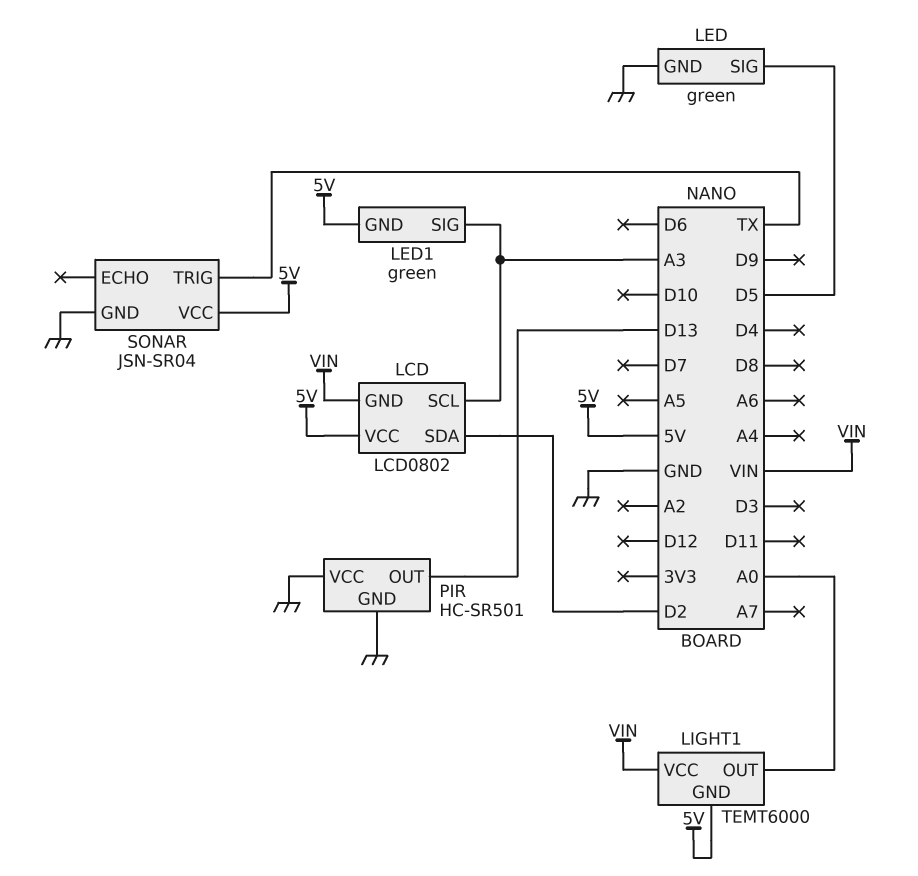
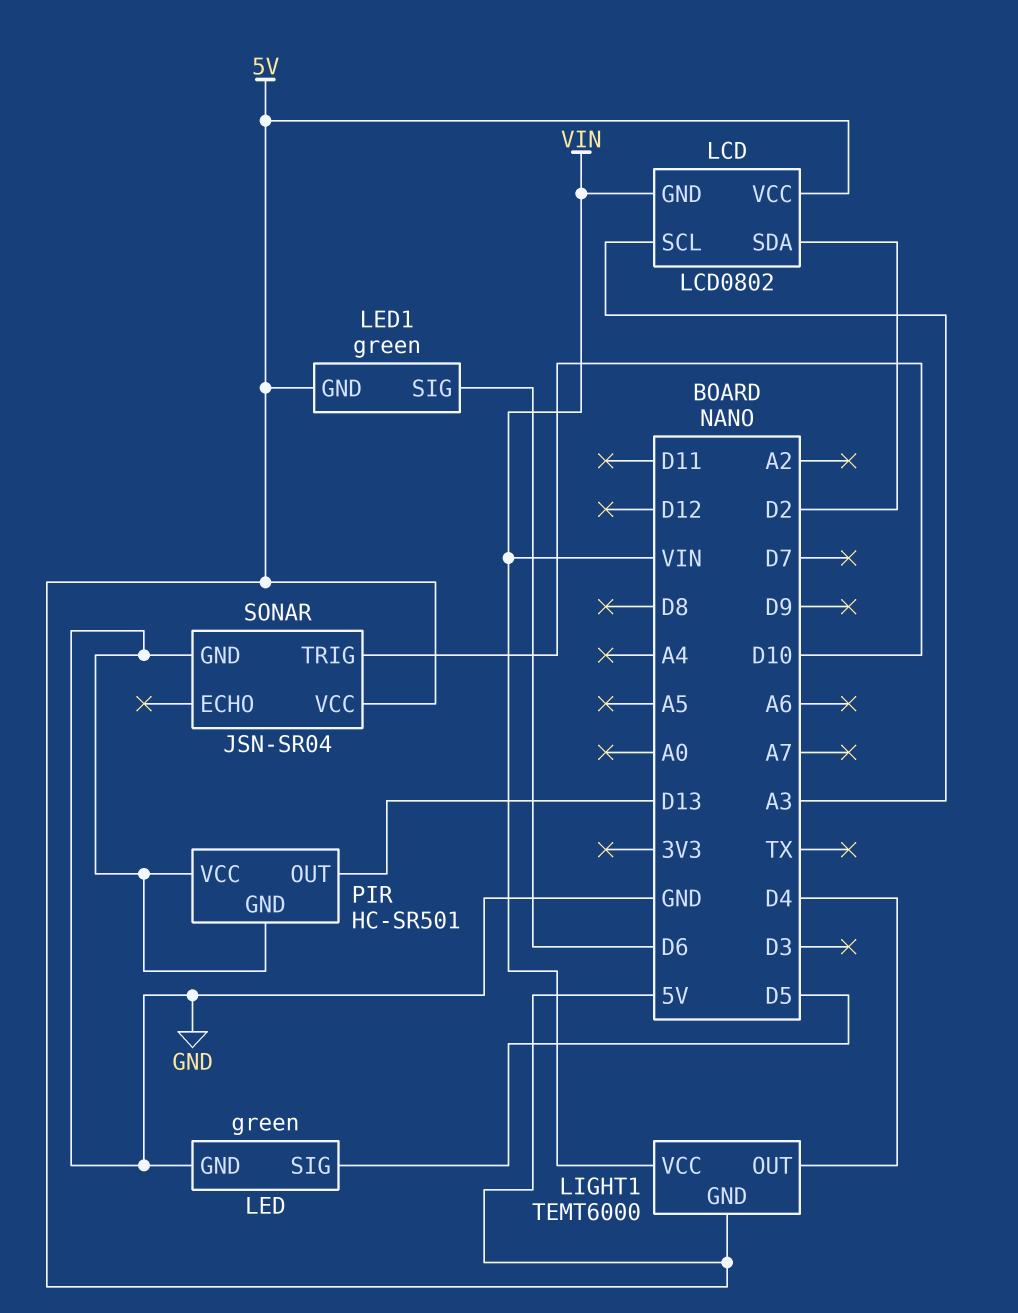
LED1 pin SIG: A3 -> D6
LIGHT1 pin OUT: A0 -> D4
SONAR pin TRIG: TX -> D10

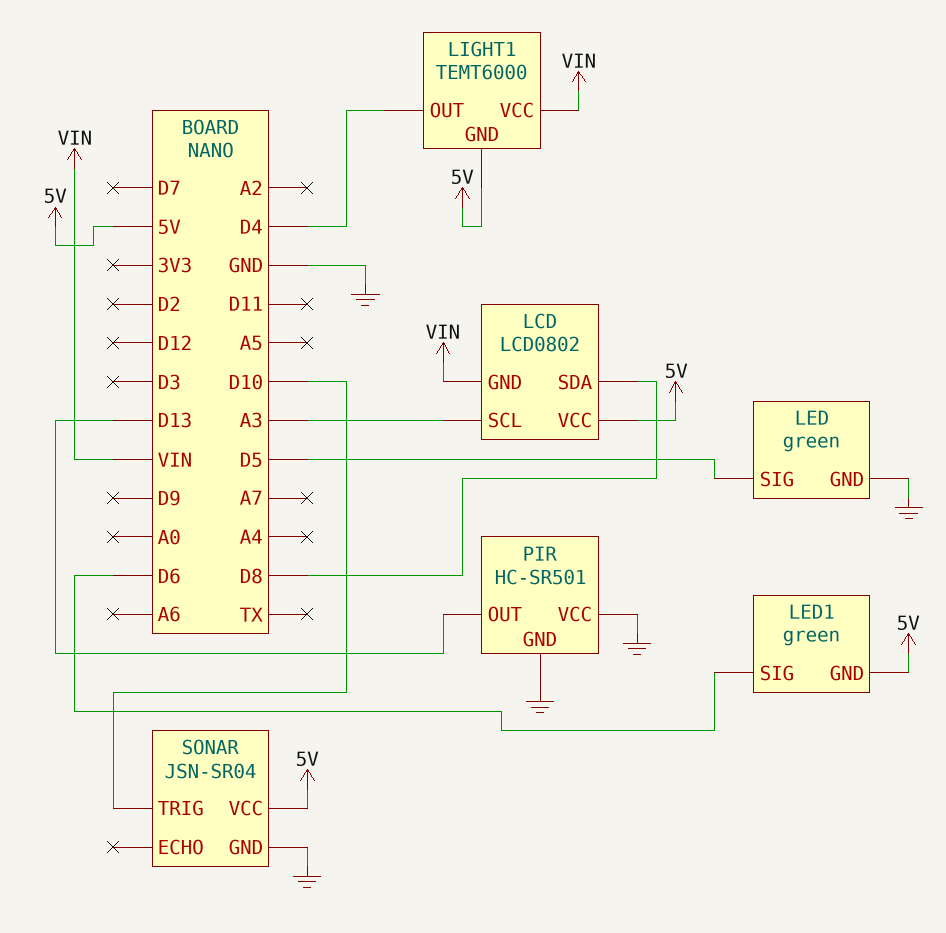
LCD pin SDA: D2 -> D8

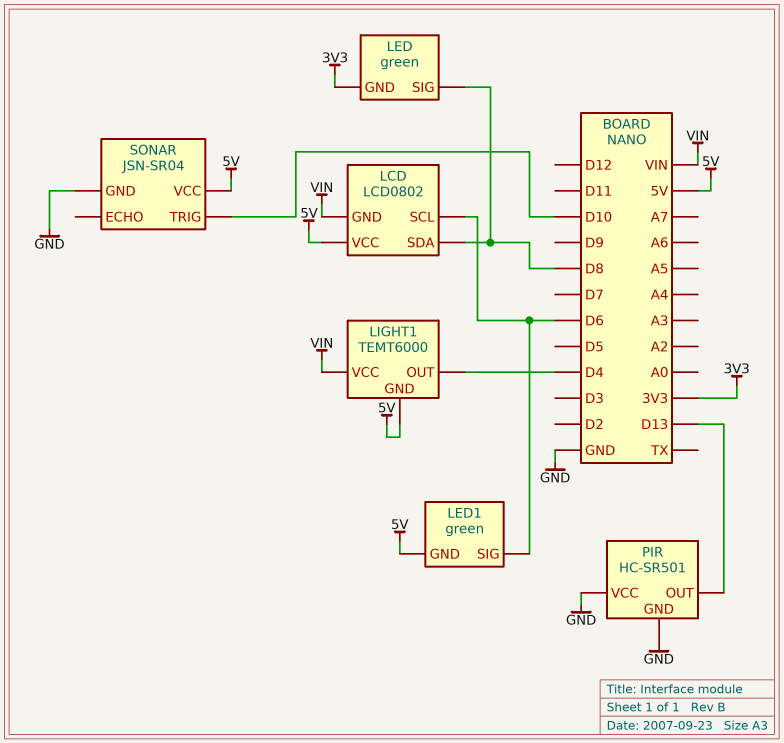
LCD pin SCL: A3 -> D6
LED pin GND: GND -> 3V3
LED pin SIG: D5 -> D8

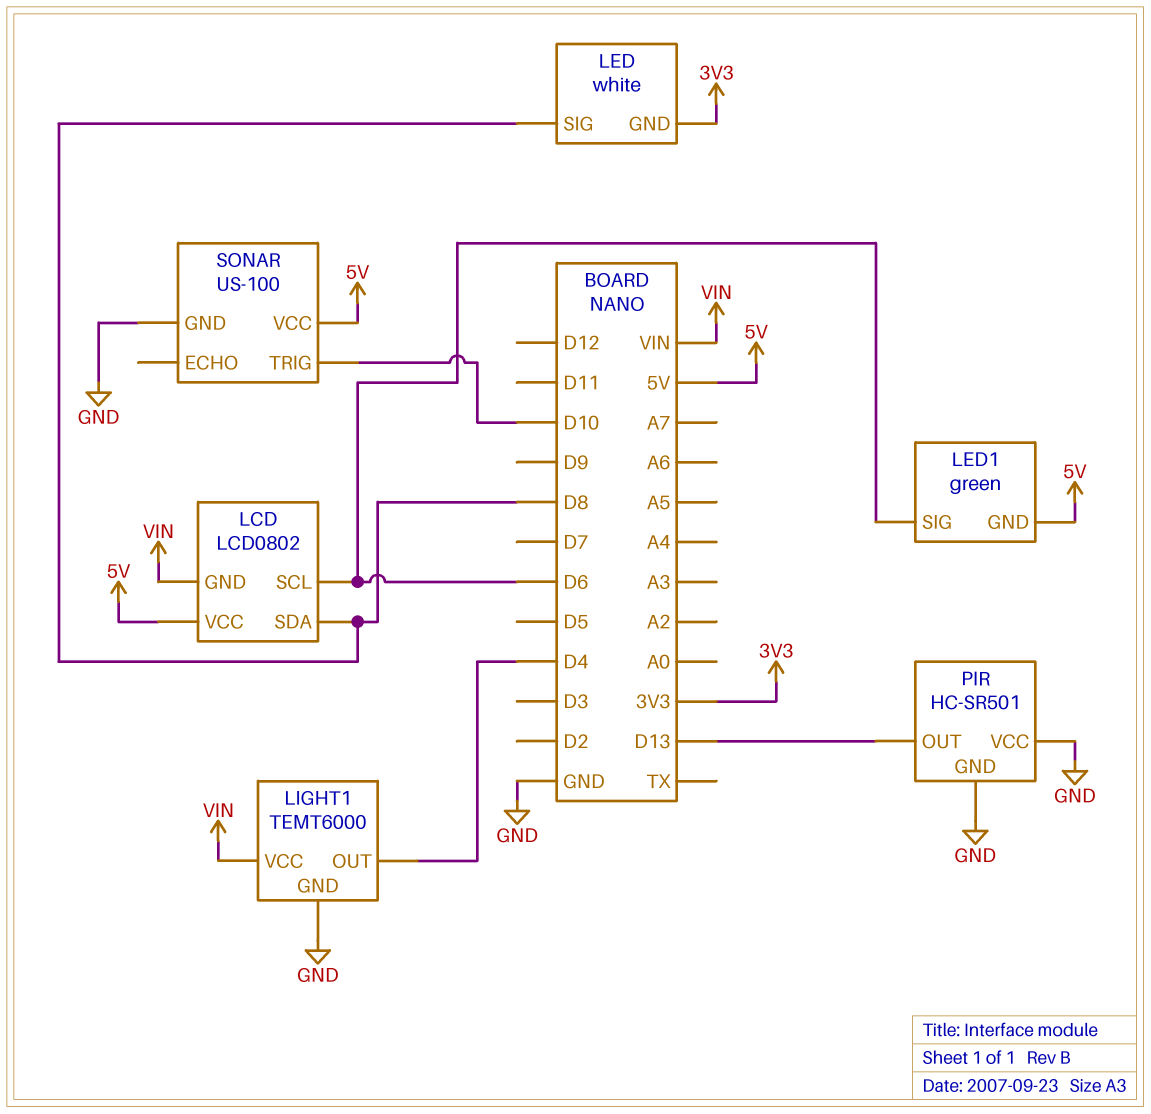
LED: green -> white
LIGHT1 pin GND: 5V -> GND
SONAR: JSN-SR04 -> US-100

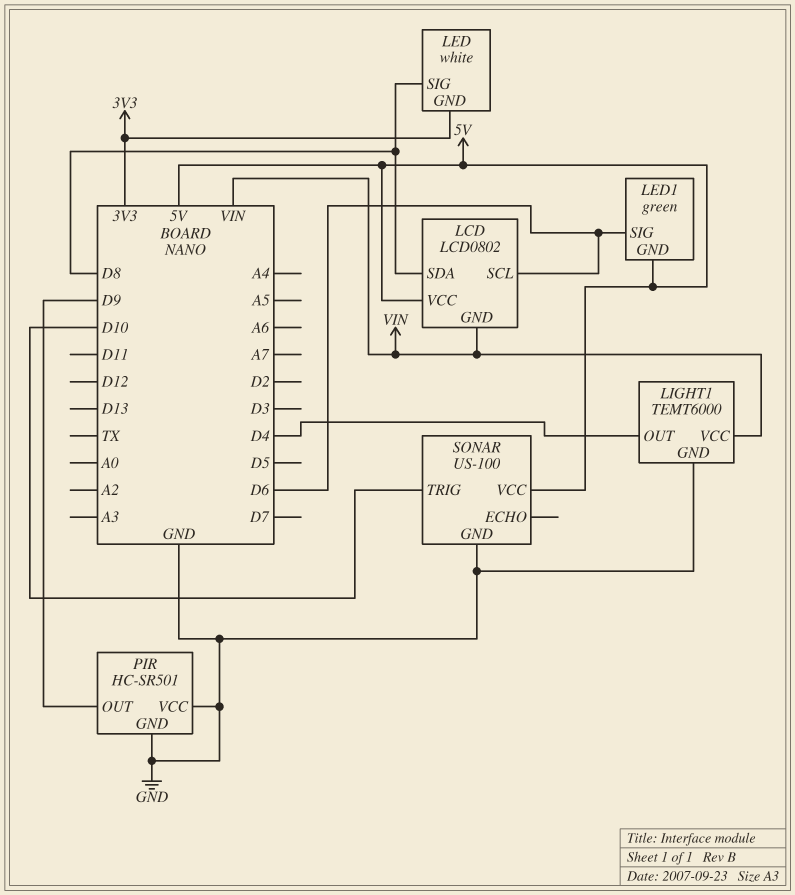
PIR pin OUT: D13 -> D9

